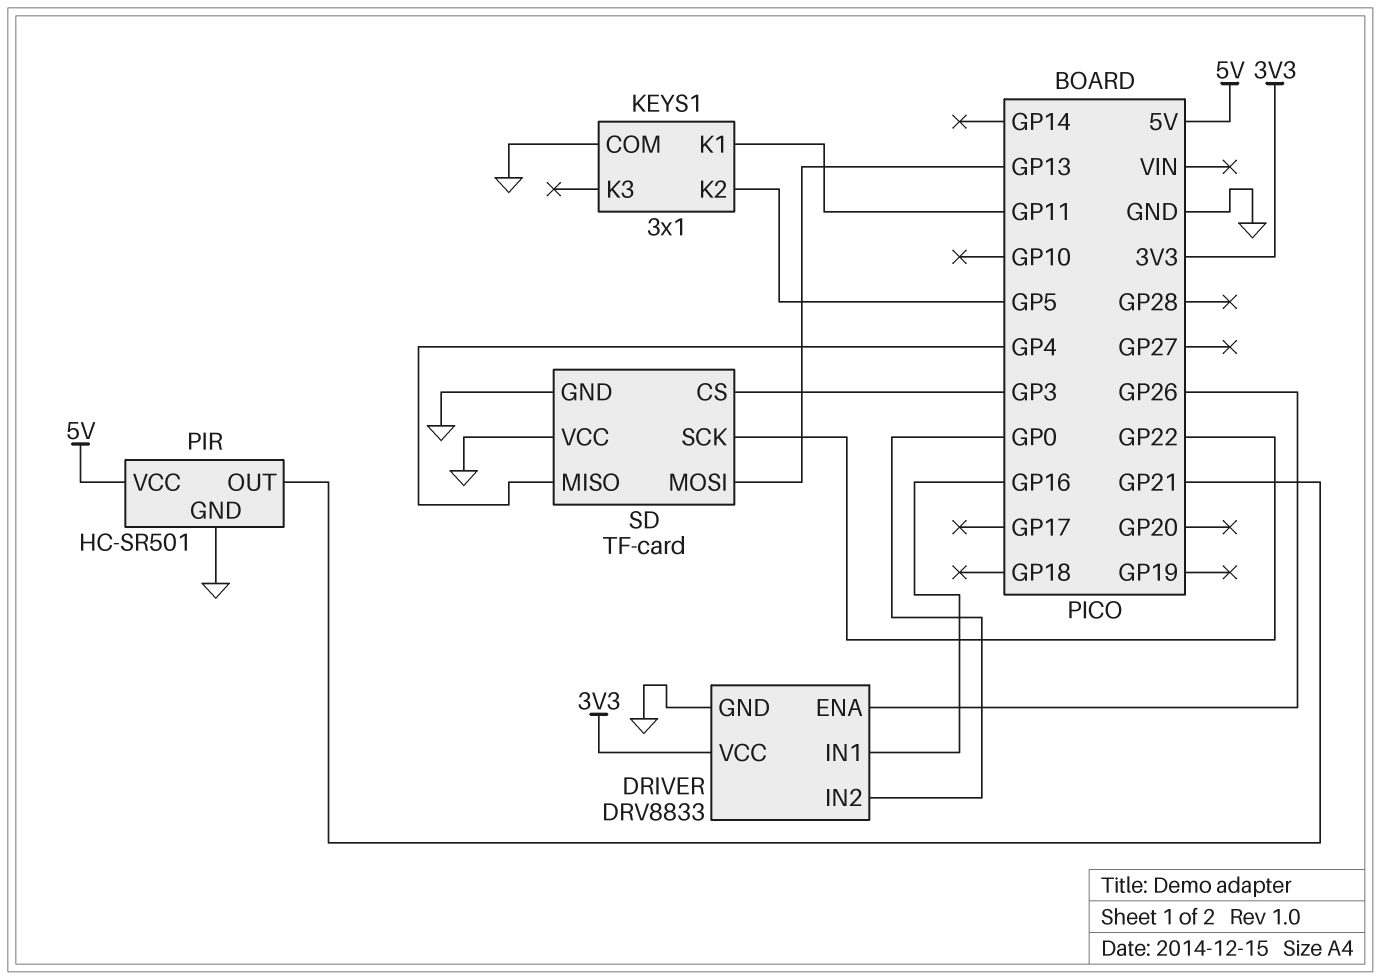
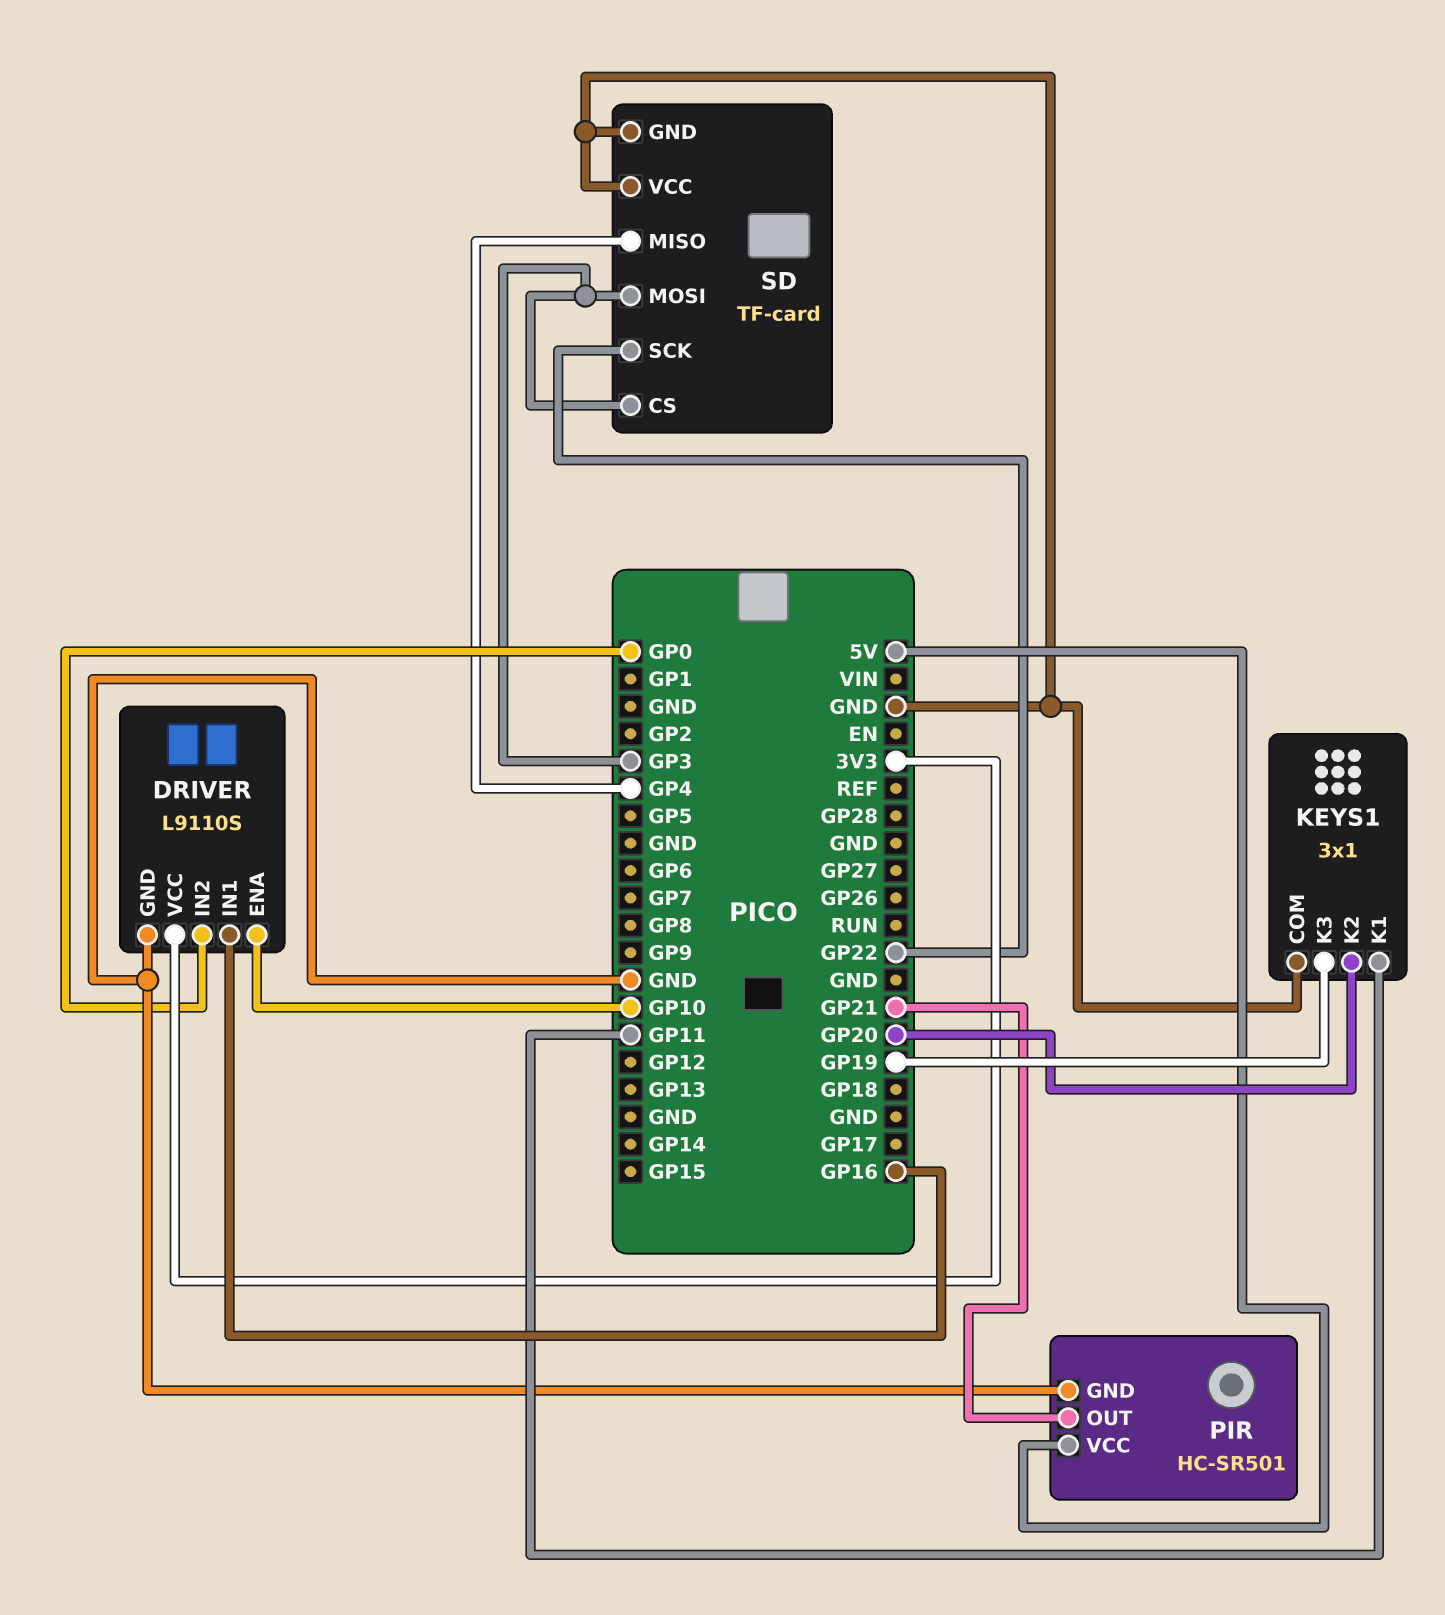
DRIVER: DRV8833 -> L9110S
DRIVER pin ENA: GP26 -> GP10
KEYS1 pin K2: GP5 -> GP20
KEYS1 pin K3: none -> GP19
SD pin MOSI: GP13 -> GP3

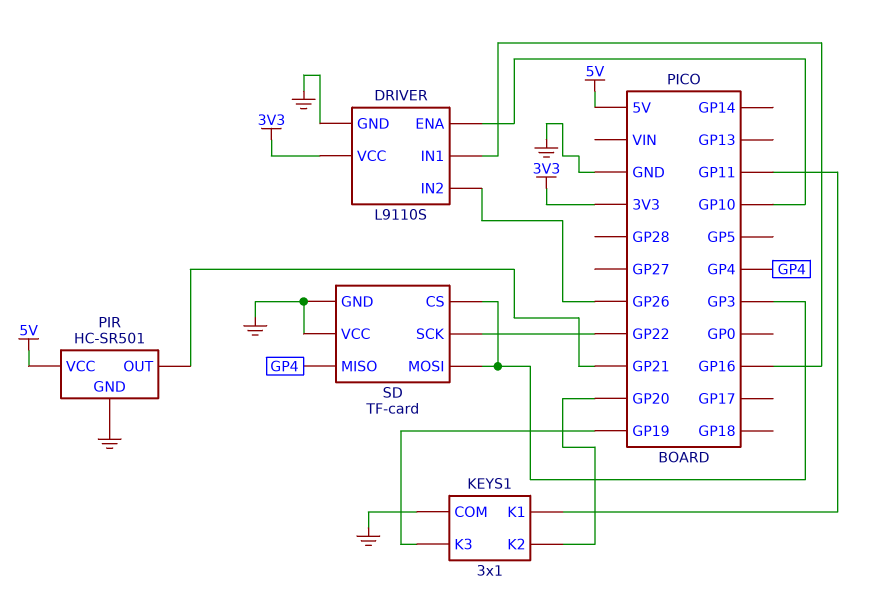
DRIVER pin IN2: GP0 -> GP26

